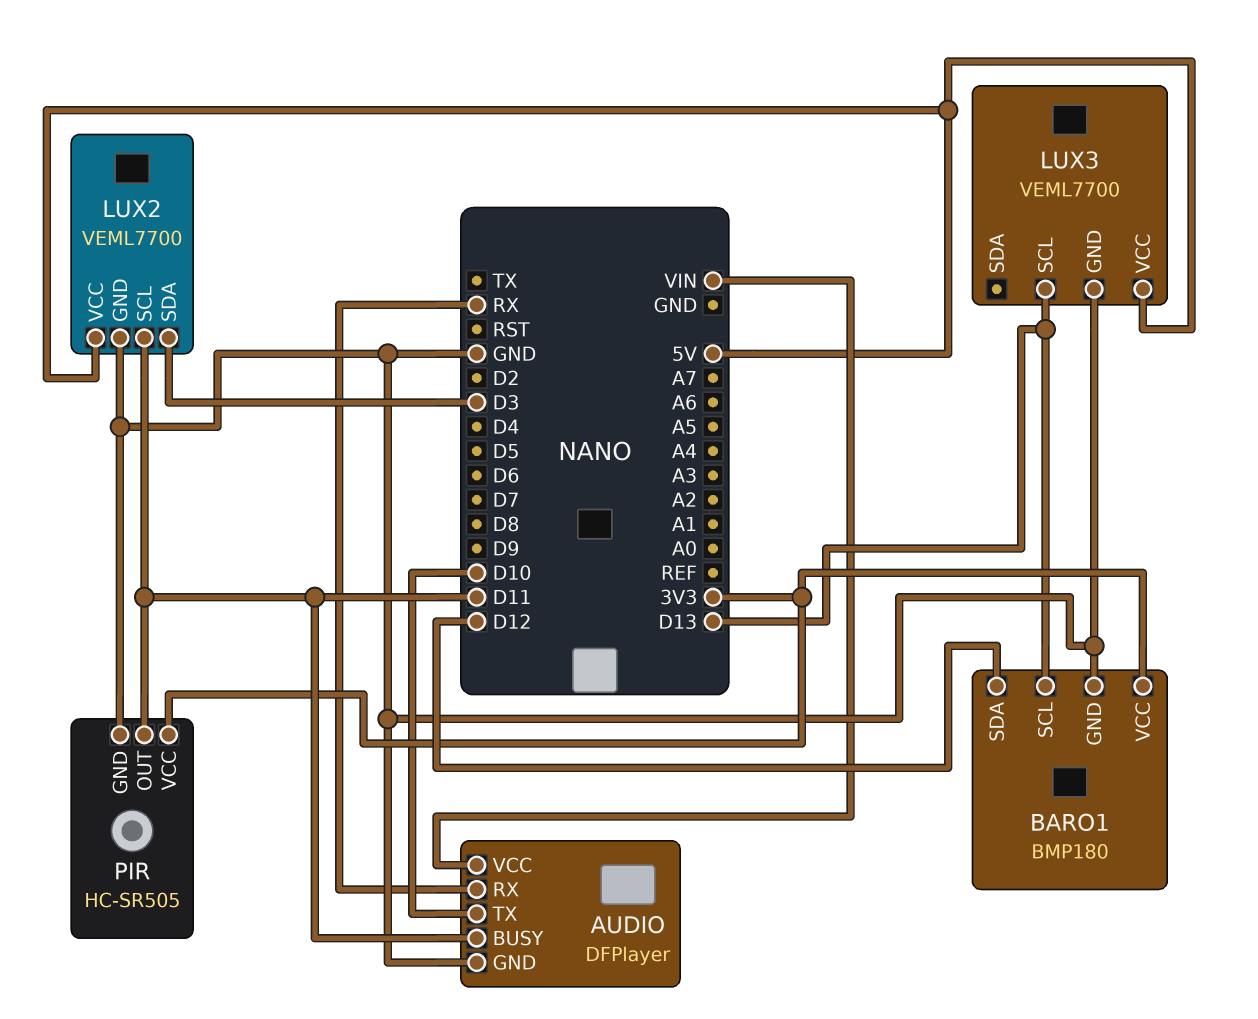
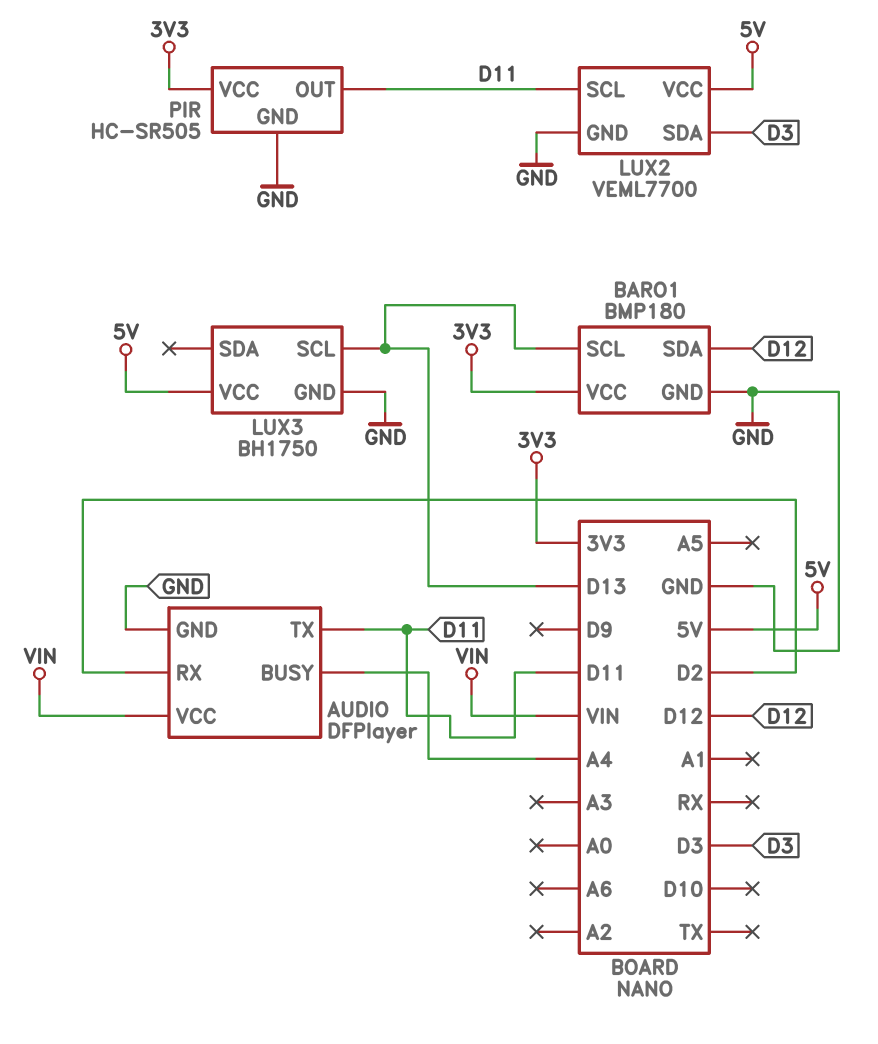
AUDIO pin BUSY: D11 -> A4
AUDIO pin RX: RX -> D2
AUDIO pin TX: D10 -> D11
LUX3: VEML7700 -> BH1750

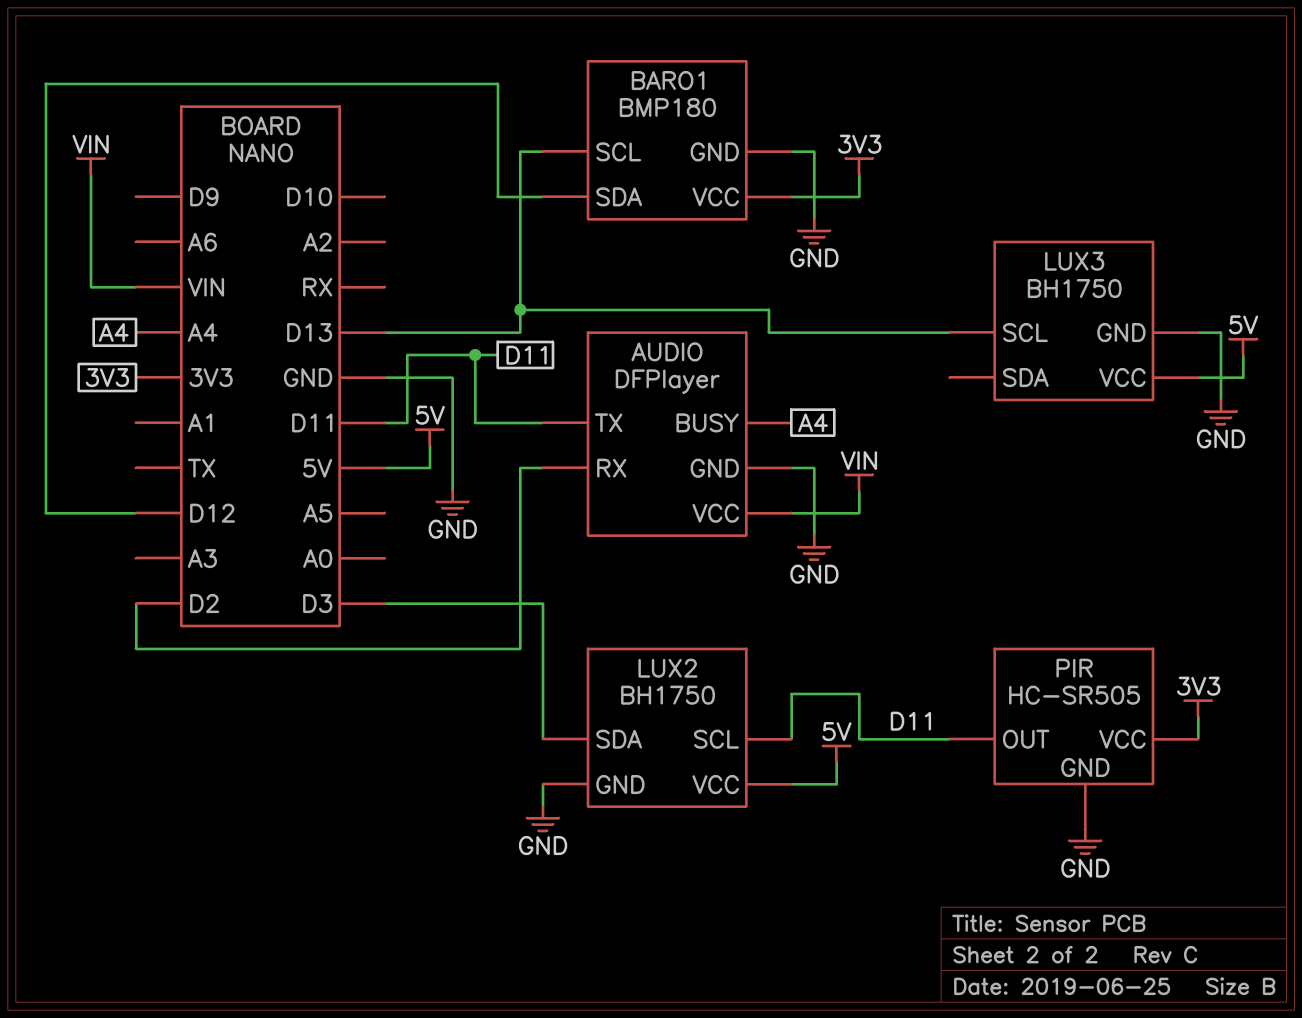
LUX2: VEML7700 -> BH1750

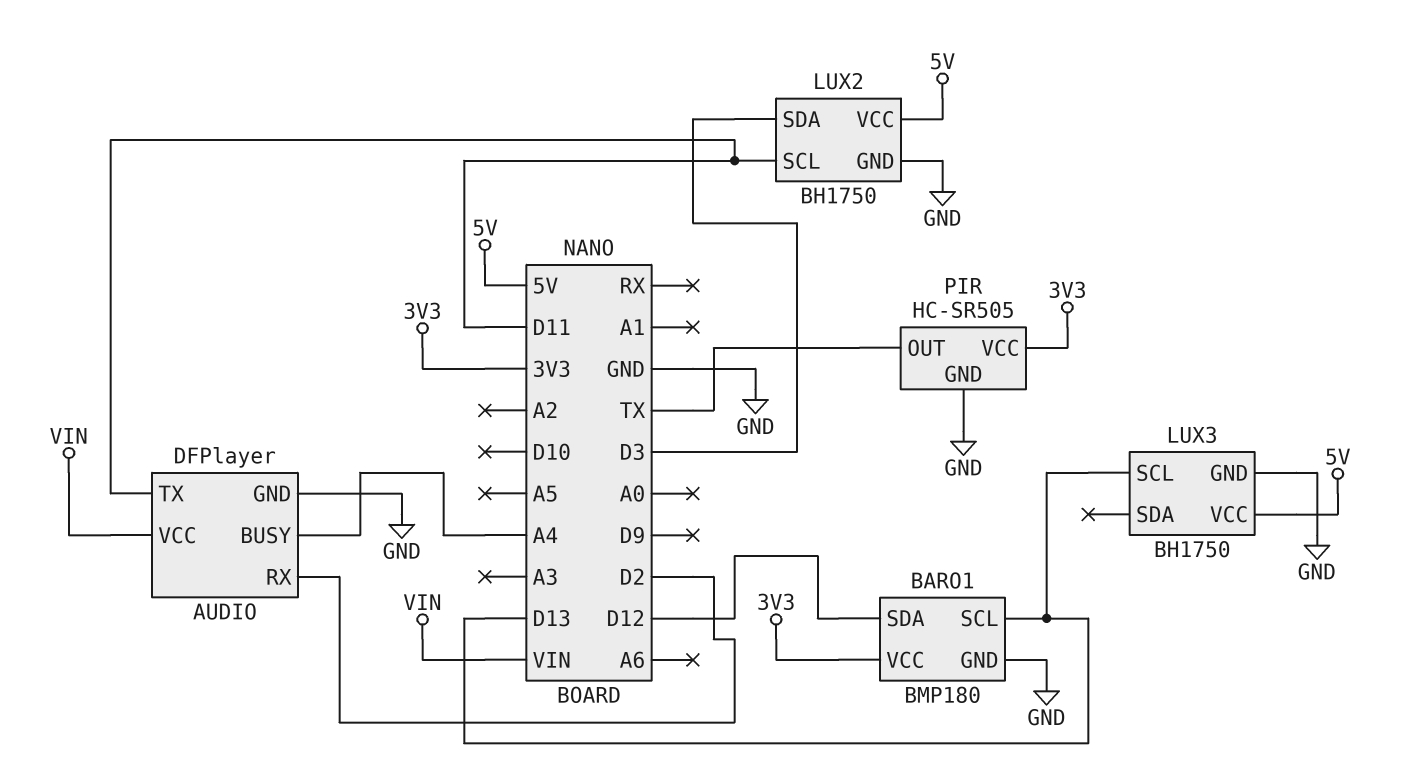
PIR pin OUT: D11 -> TX

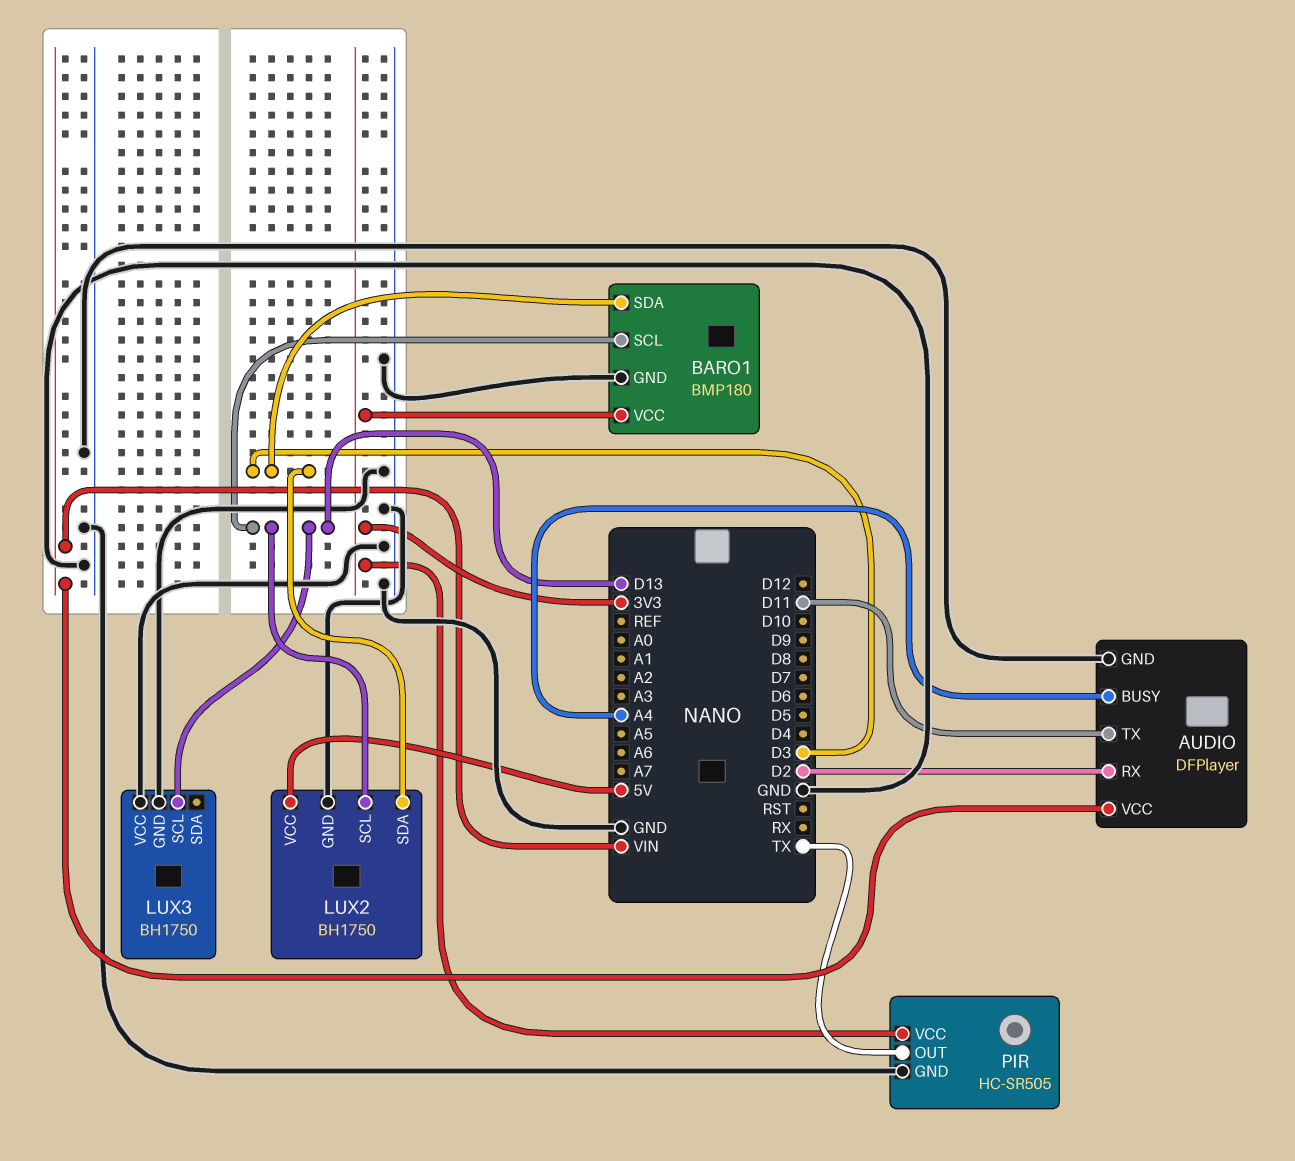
BARO1 pin SDA: D12 -> D3
LUX2 pin SCL: D11 -> D13
LUX3 pin VCC: 5V -> GND

